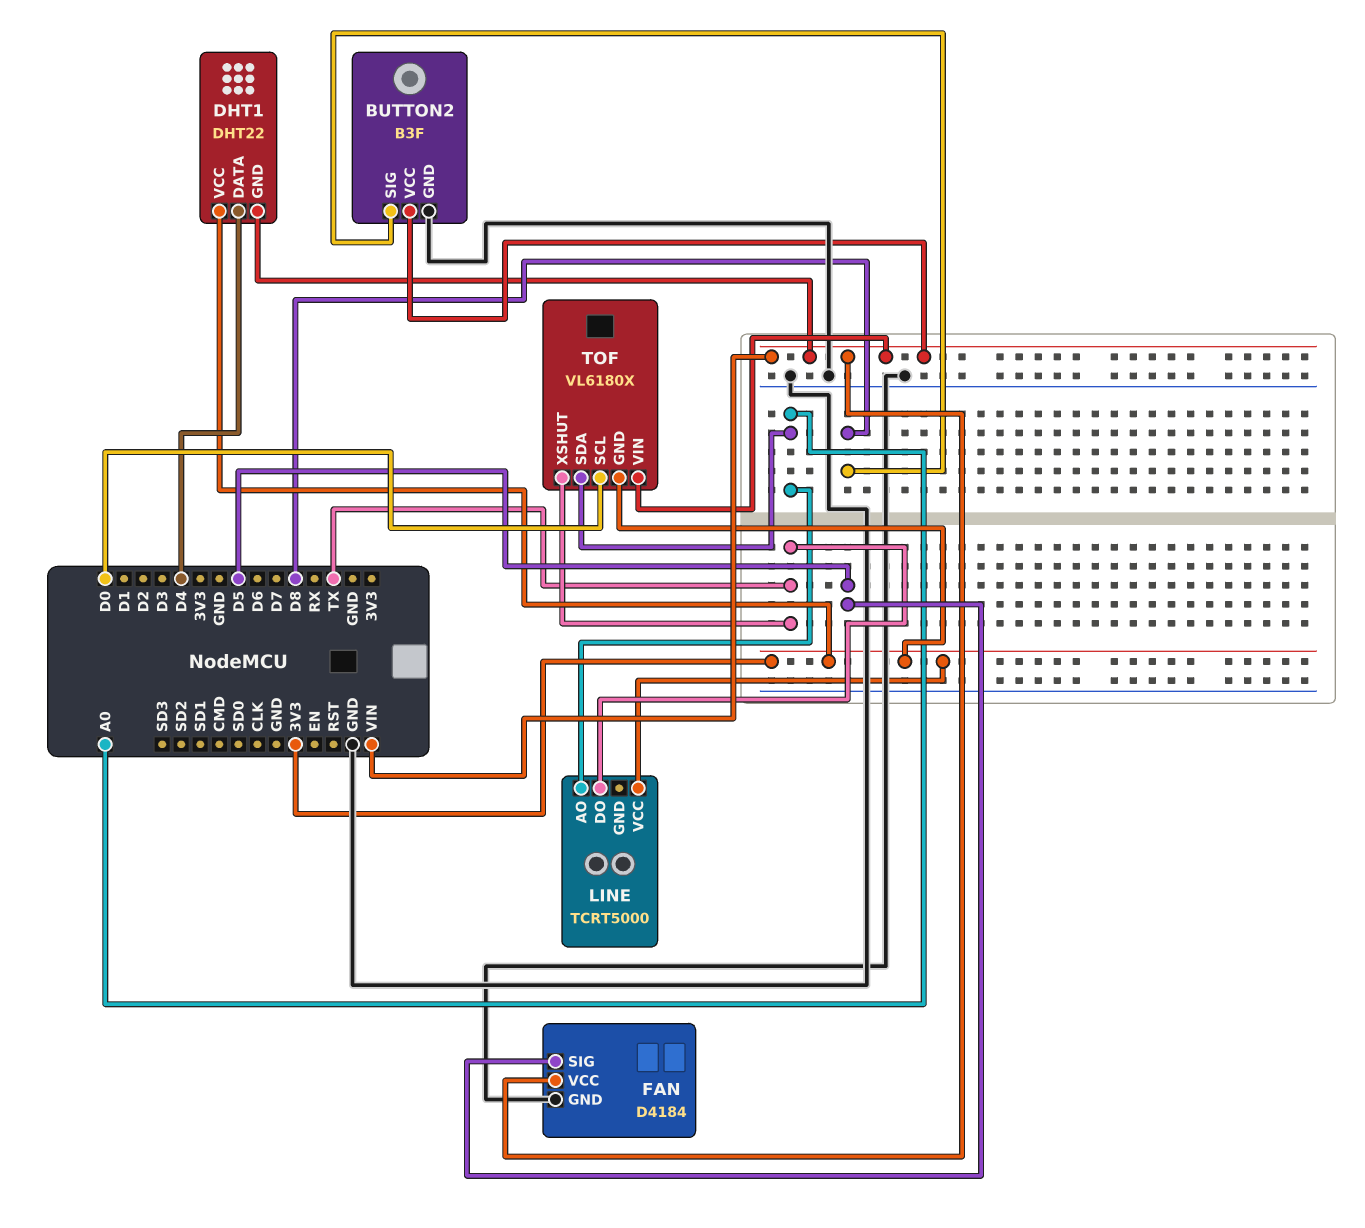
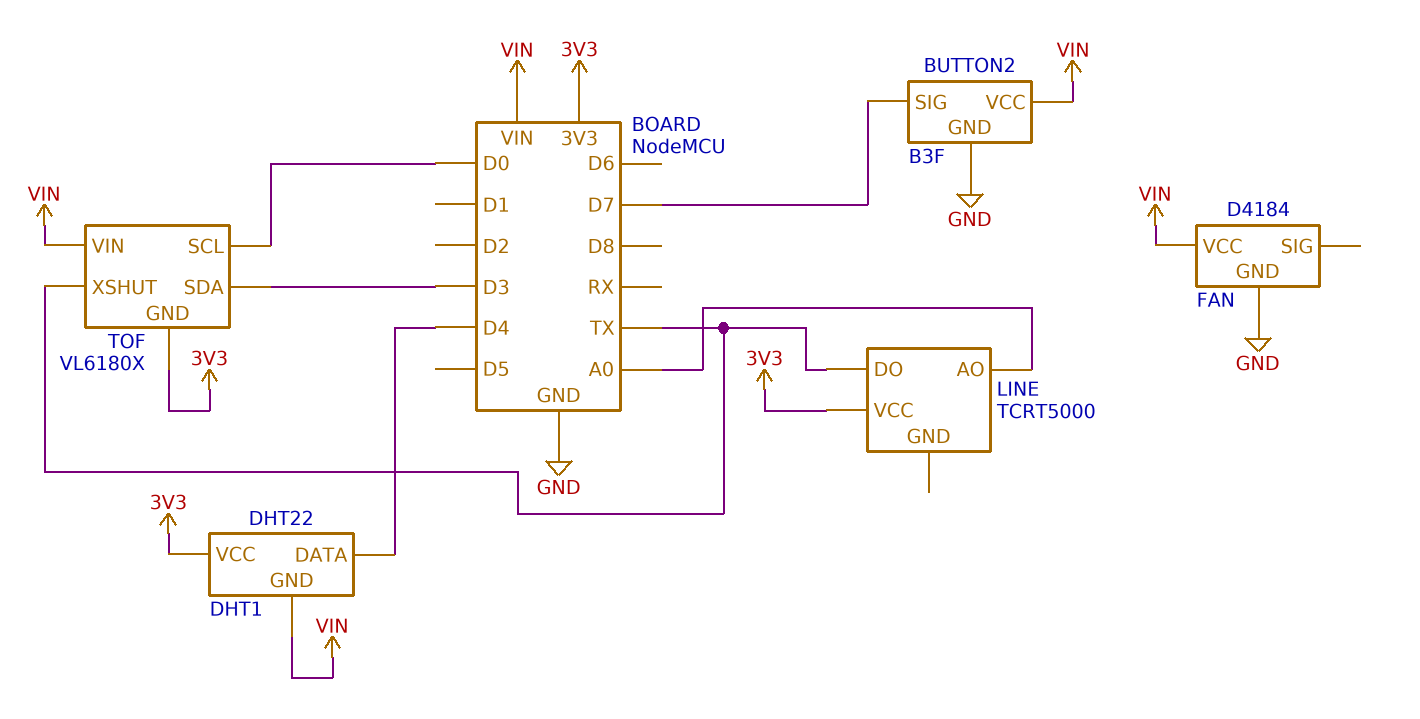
BUTTON2 pin SIG: D8 -> D7
FAN pin SIG: D5 -> none
TOF pin SDA: A0 -> D3

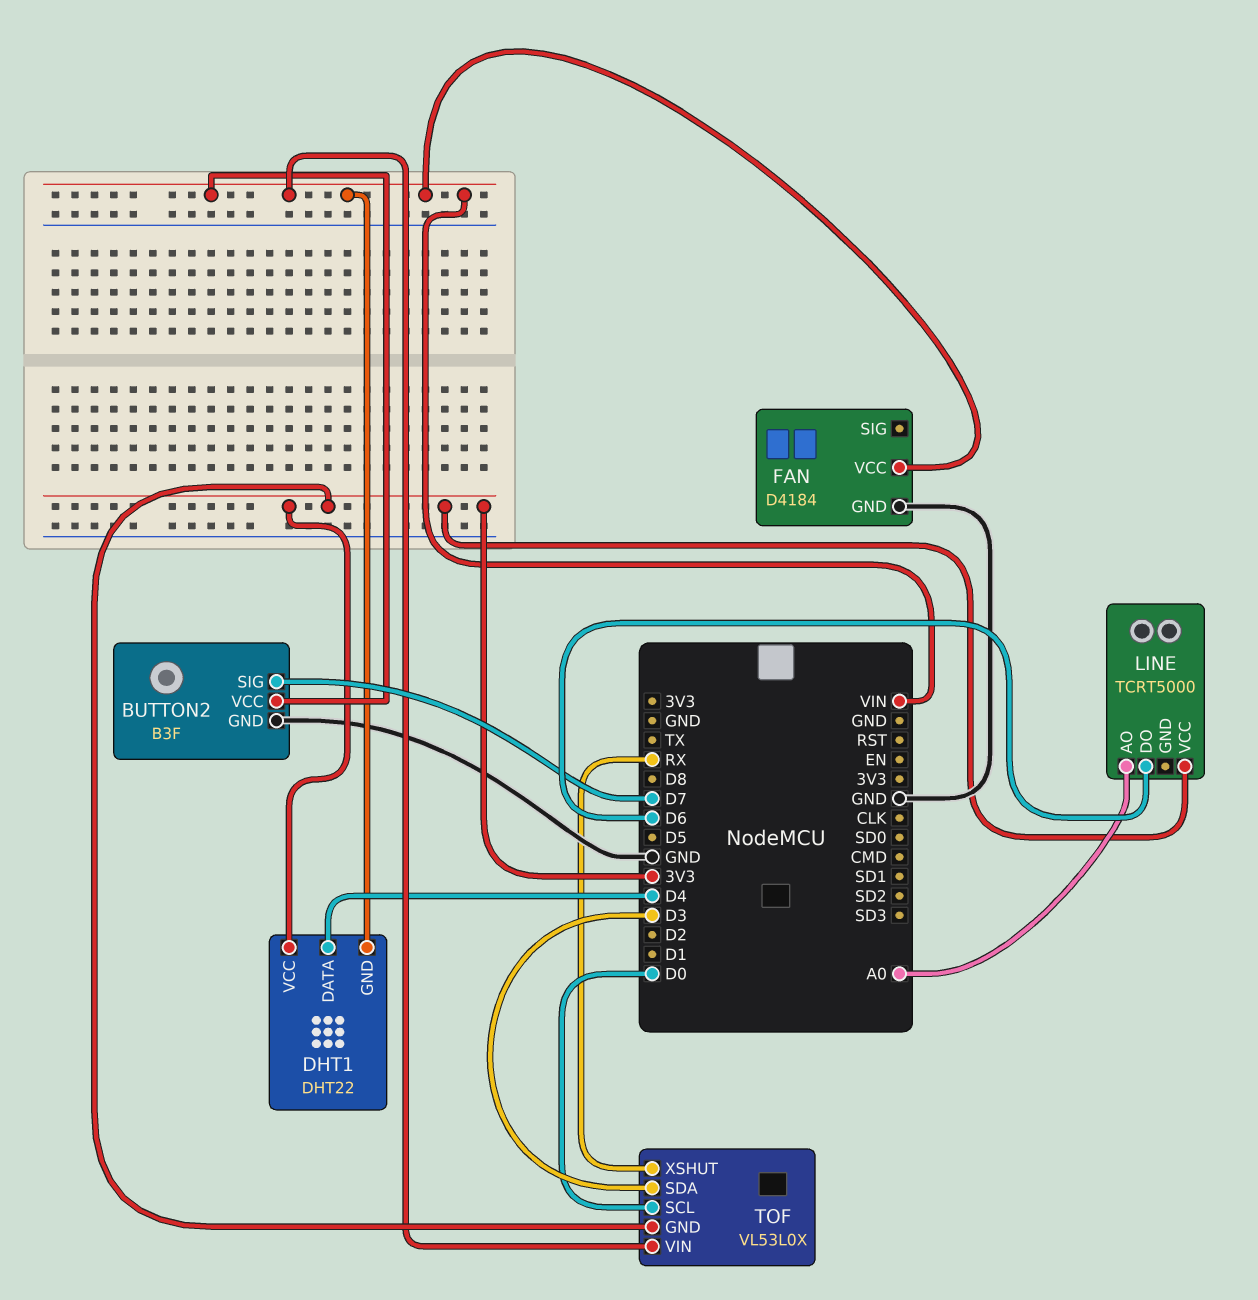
LINE pin DO: TX -> D6
TOF: VL6180X -> VL53L0X
TOF pin XSHUT: TX -> RX

